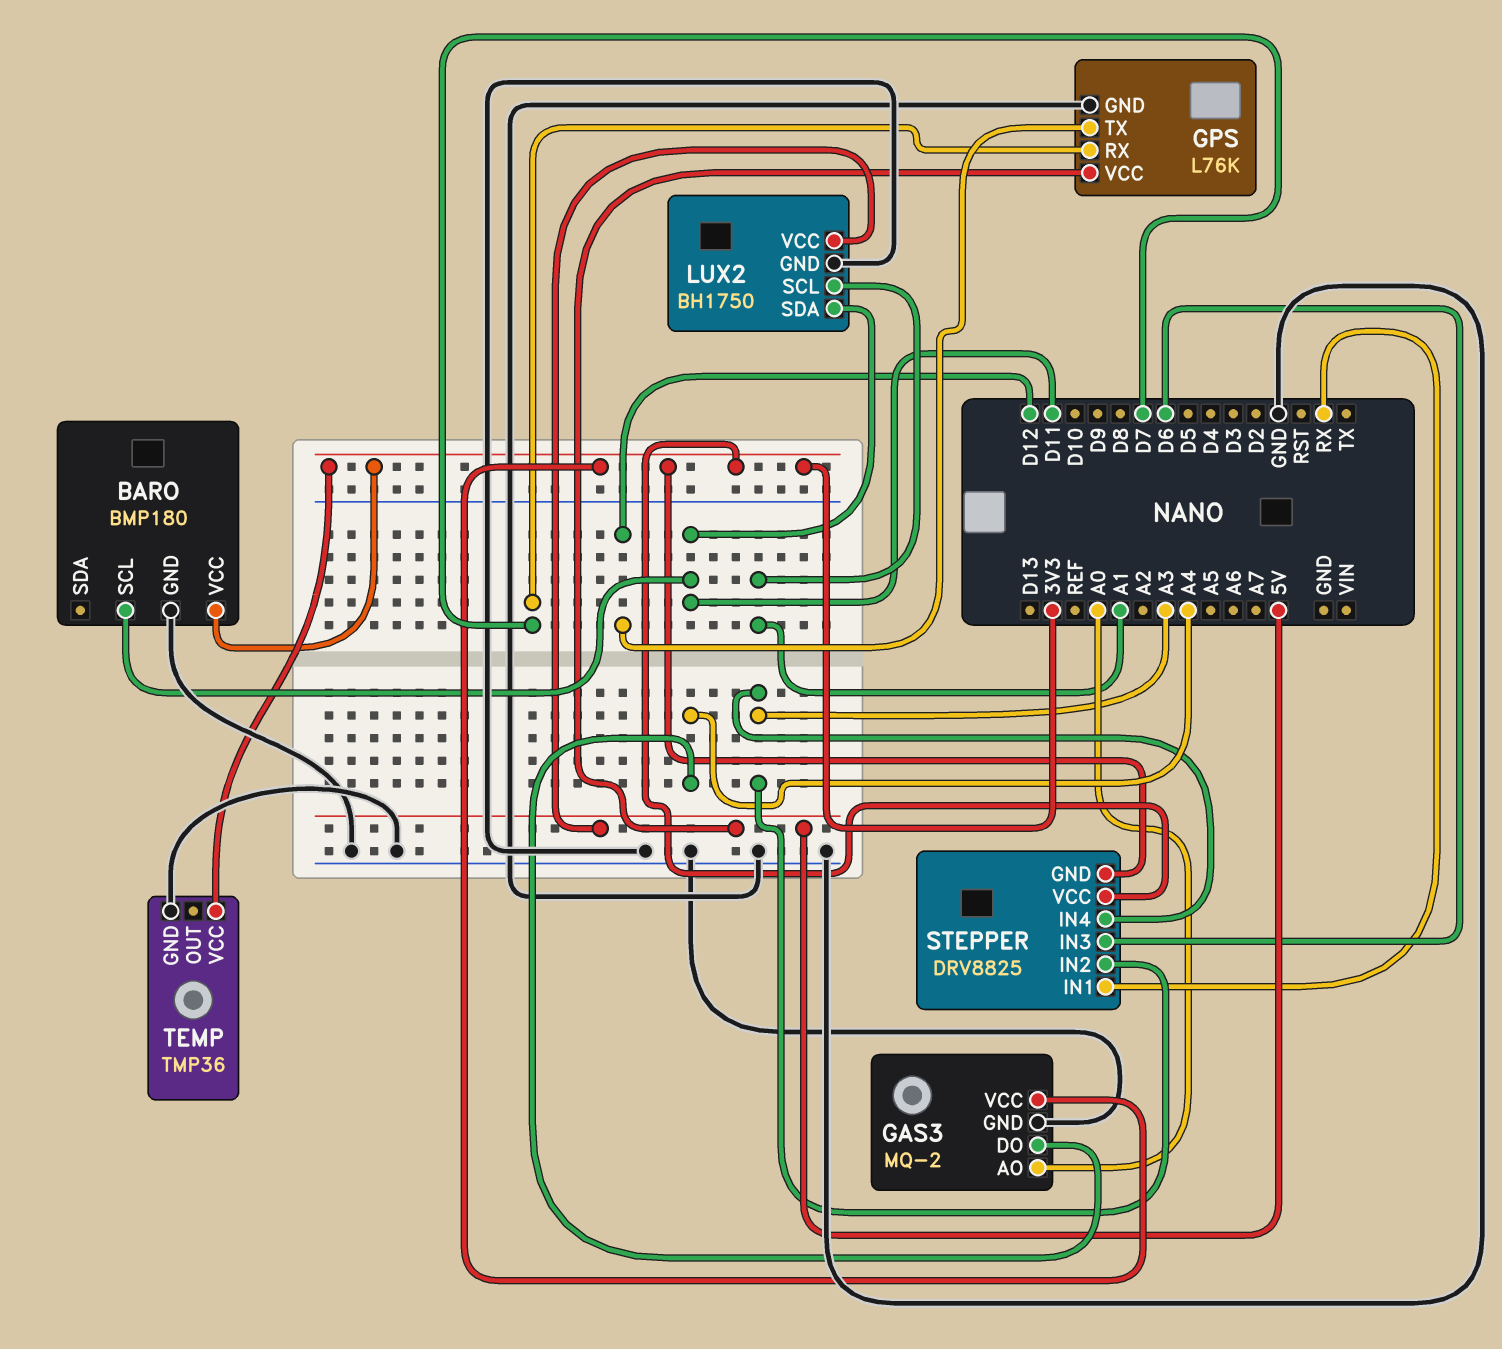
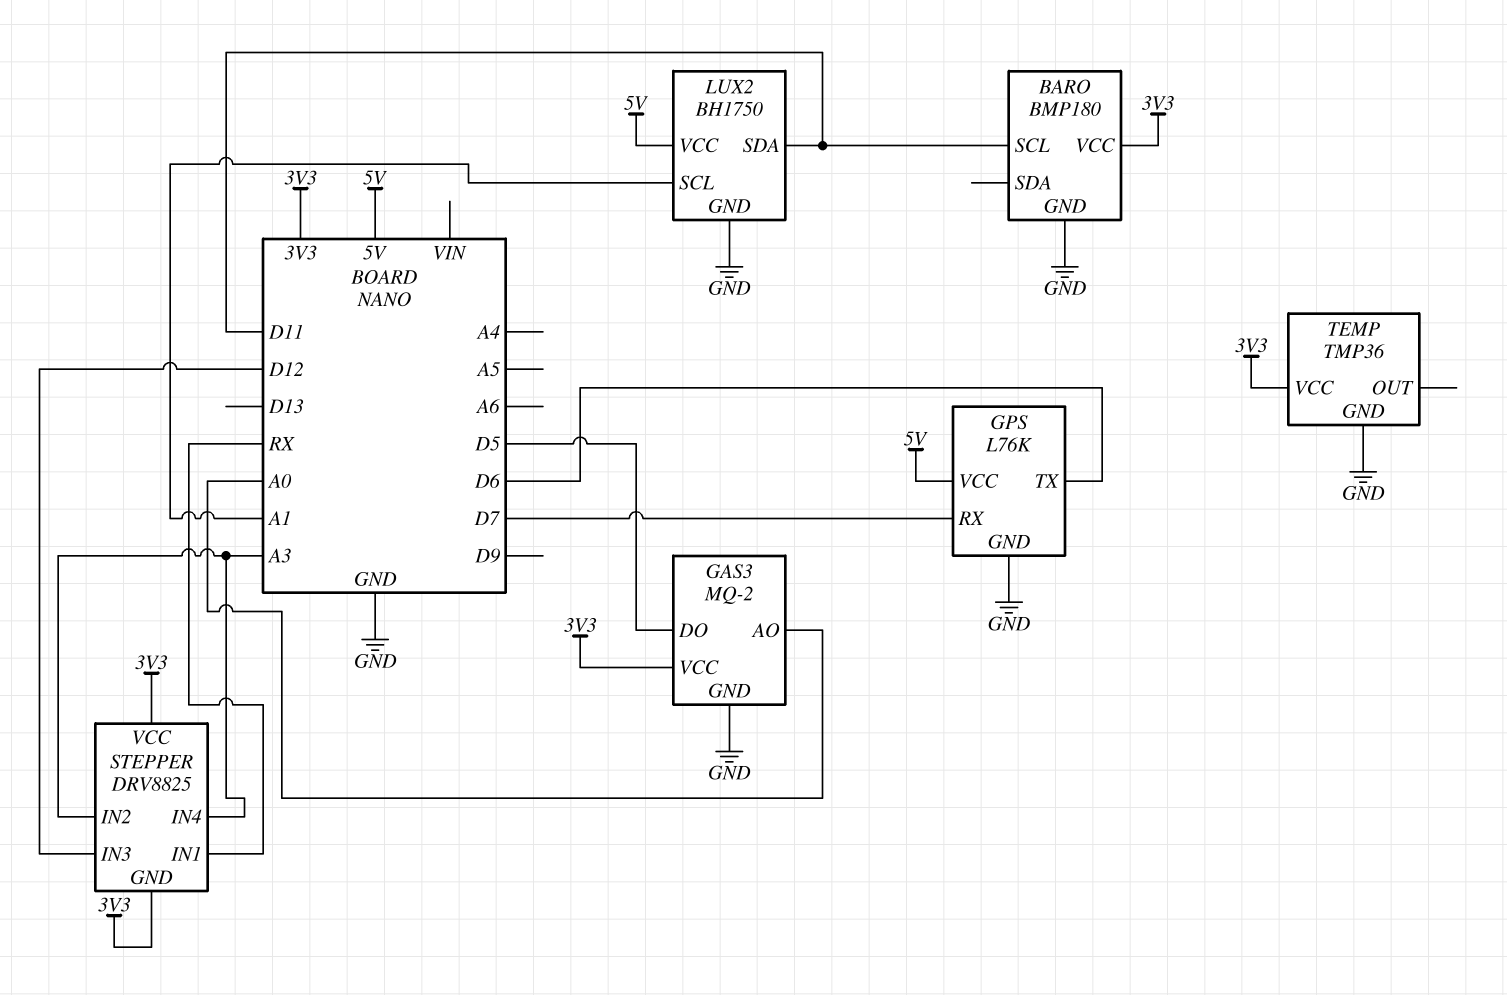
GAS3 pin DO: A4 -> D5
GPS pin TX: D12 -> D6
STEPPER pin IN3: D6 -> D12

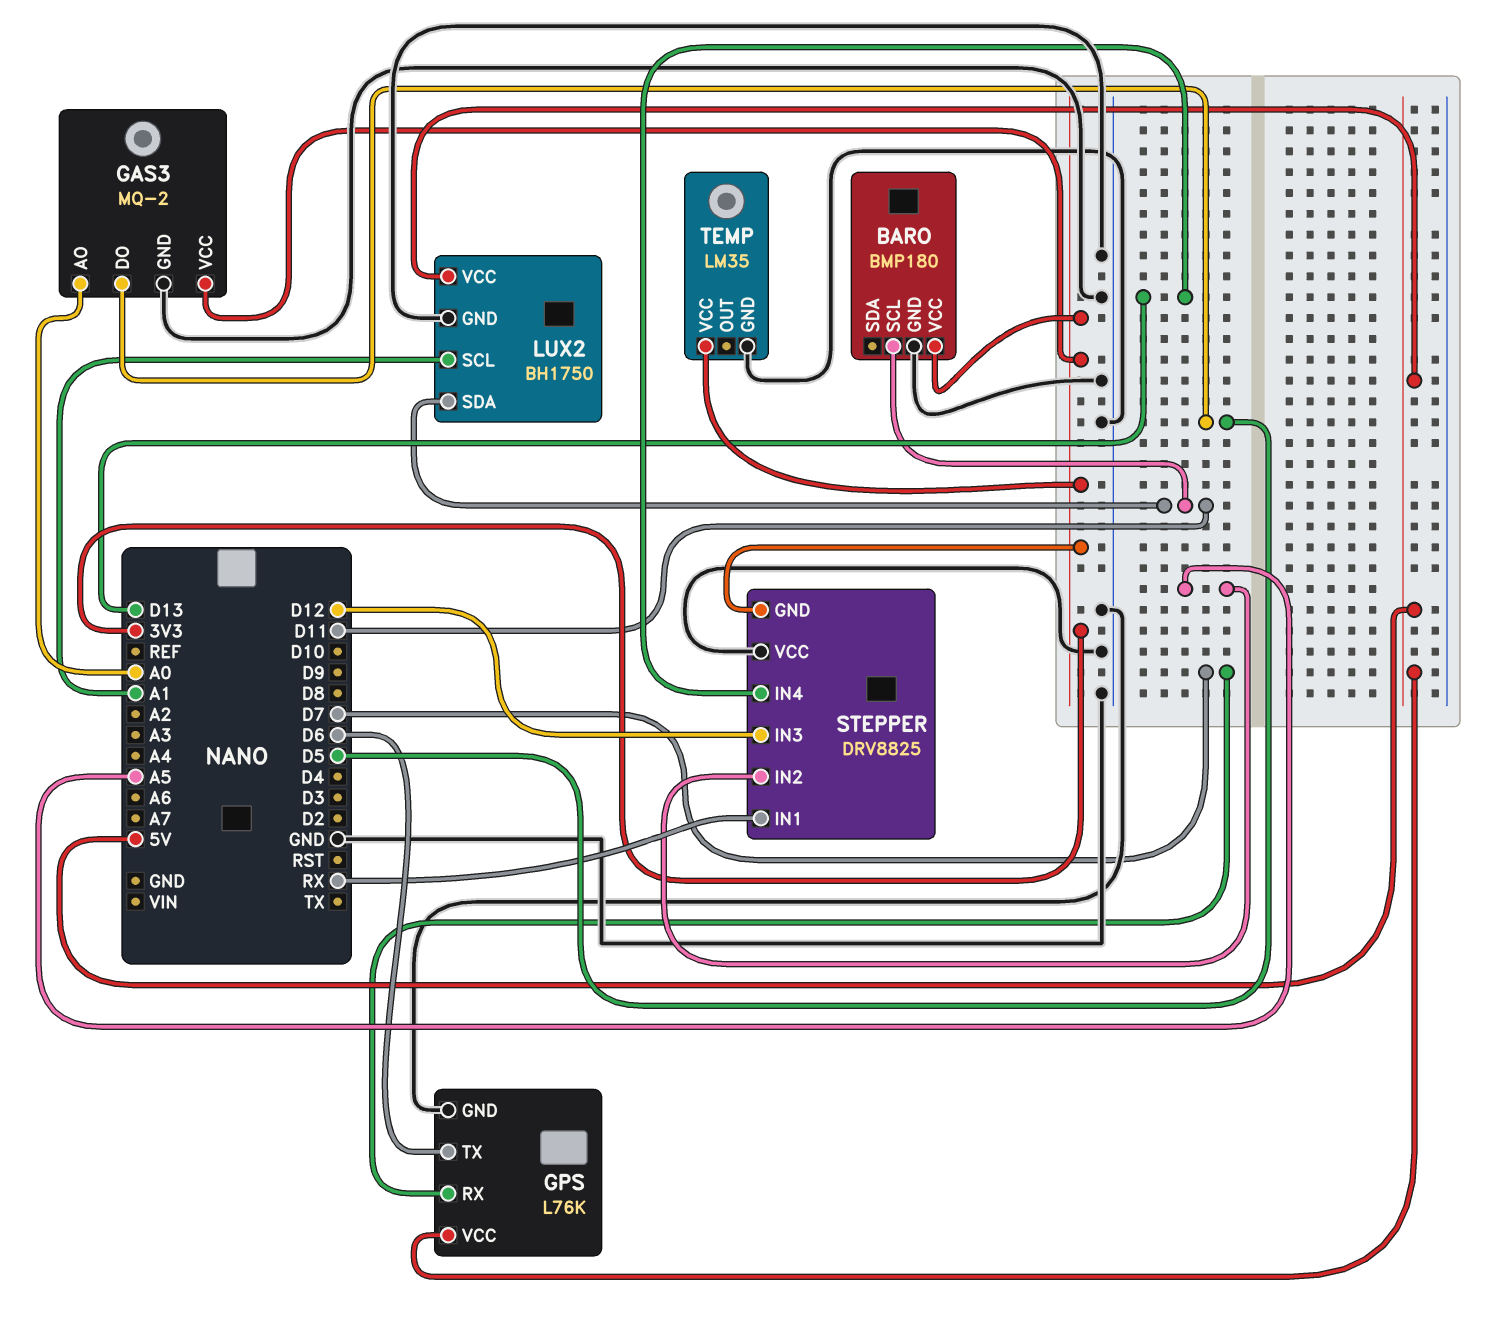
STEPPER pin IN2: A3 -> A5
STEPPER pin IN4: A3 -> D13
STEPPER pin VCC: 3V3 -> GND
TEMP: TMP36 -> LM35

